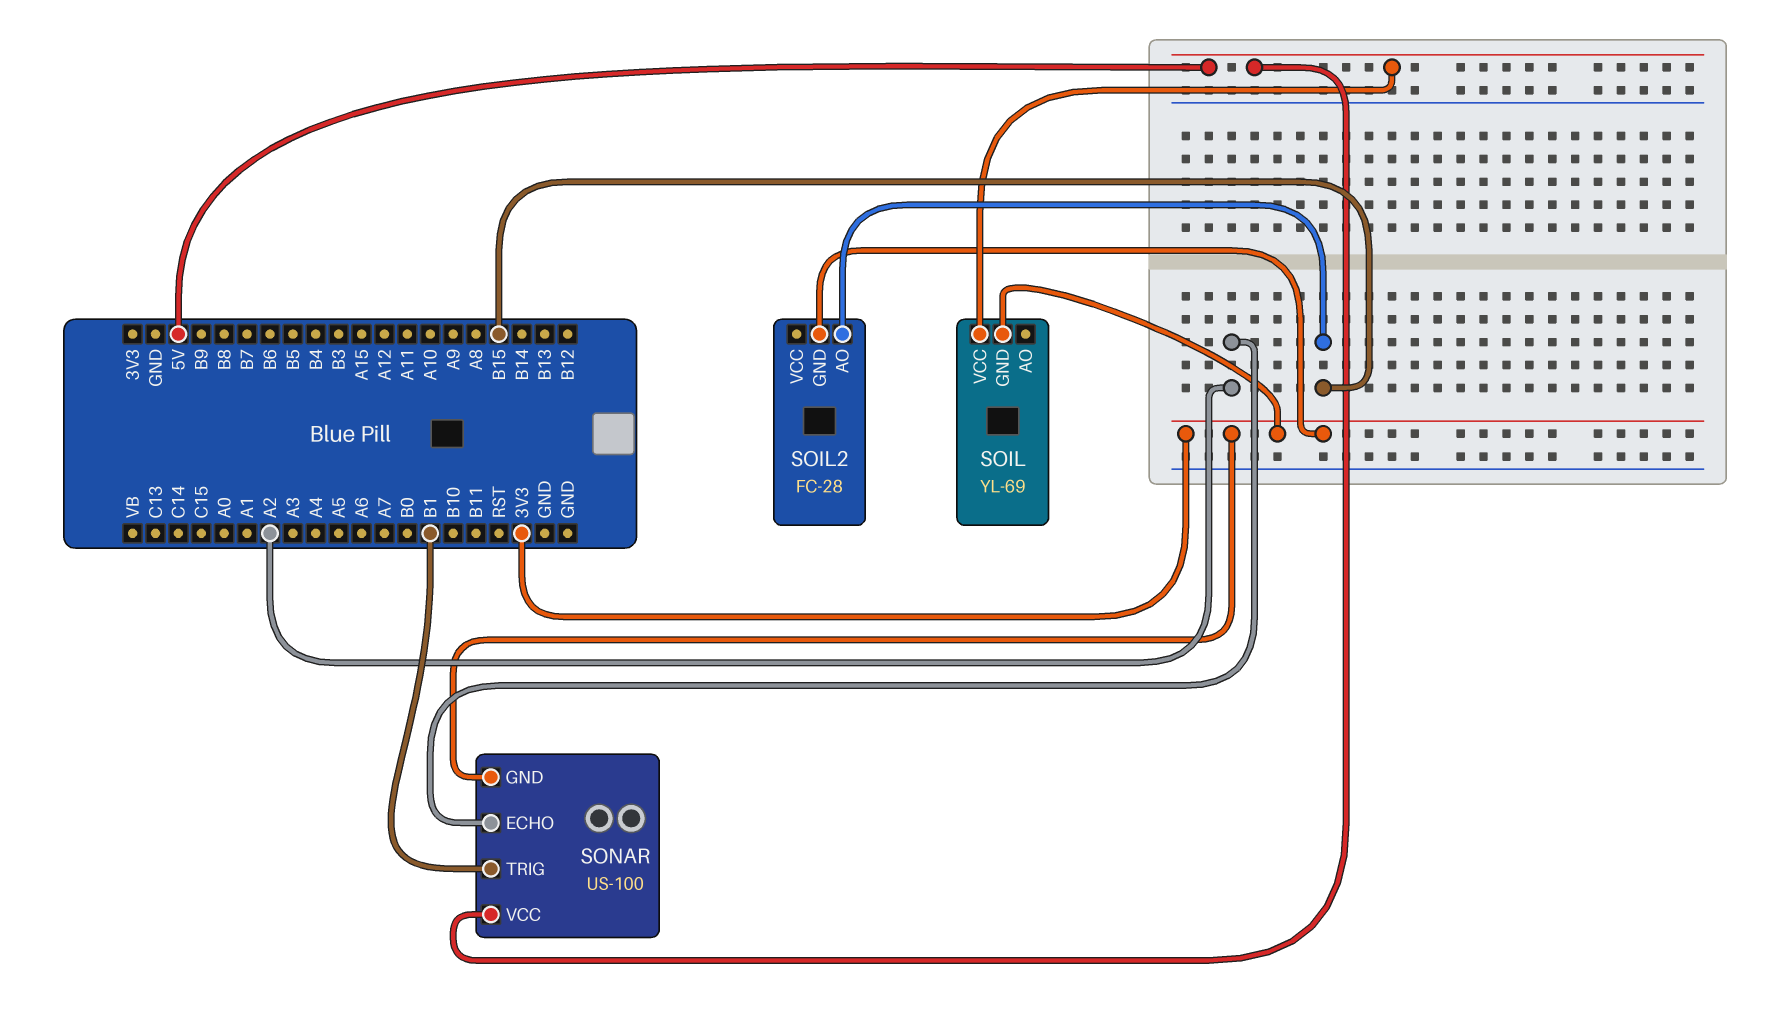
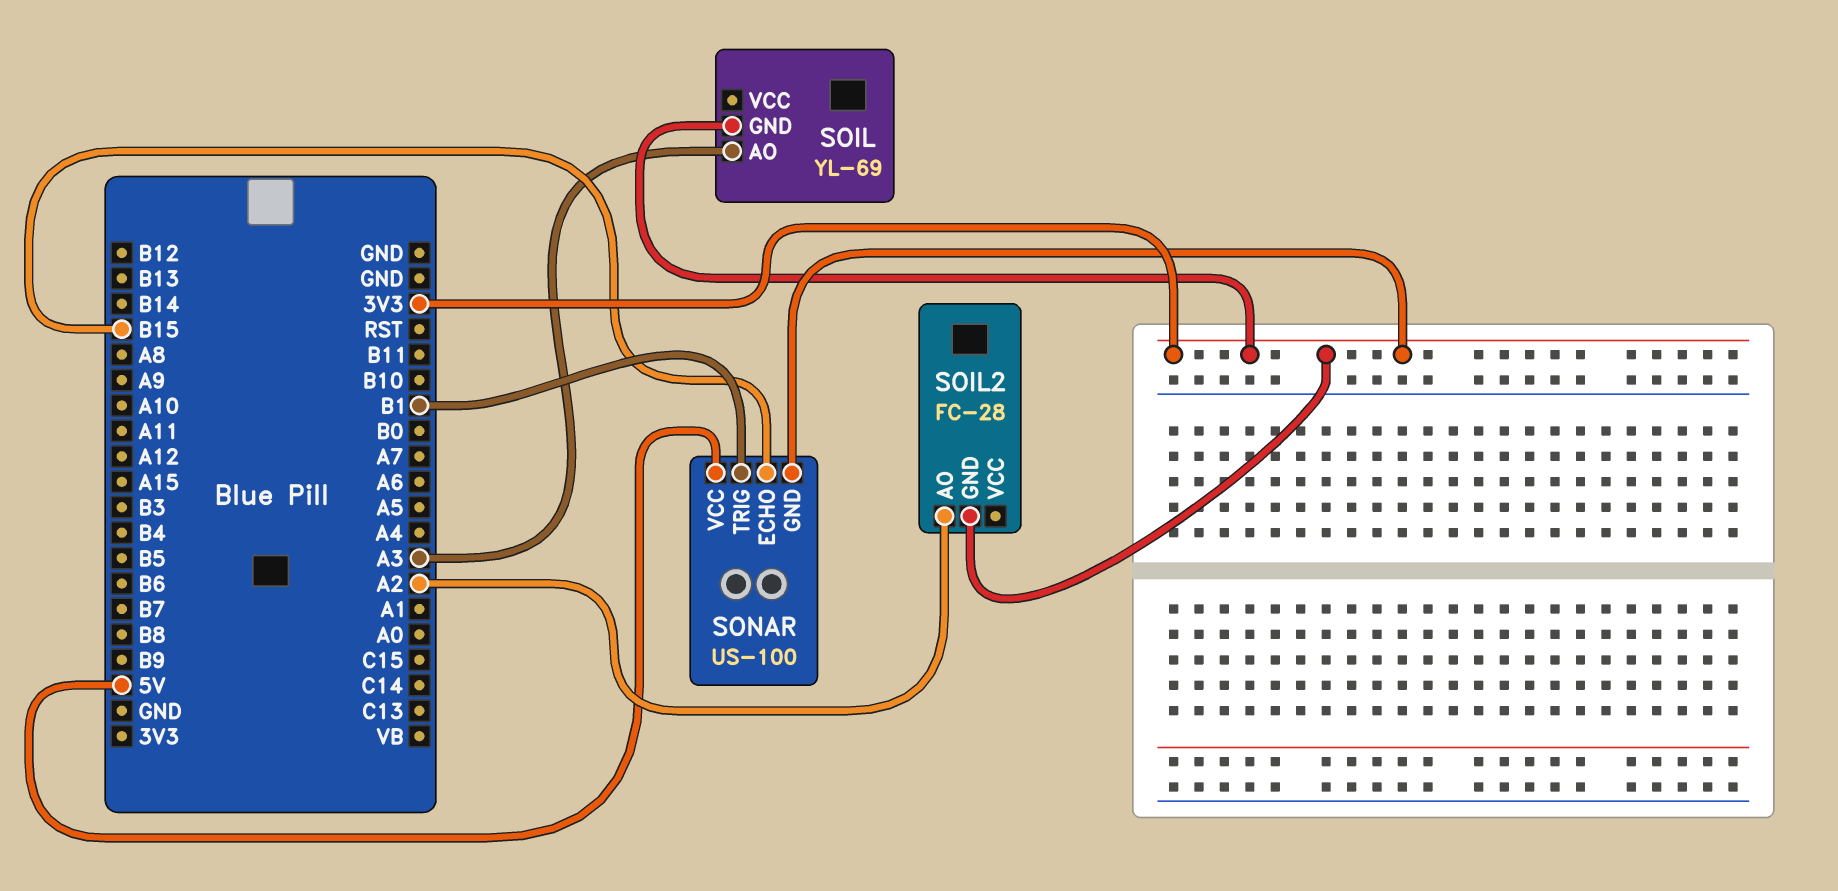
SOIL pin AO: none -> A3
SOIL pin VCC: 5V -> none
SOIL2 pin AO: B15 -> A2
SONAR pin ECHO: A2 -> B15

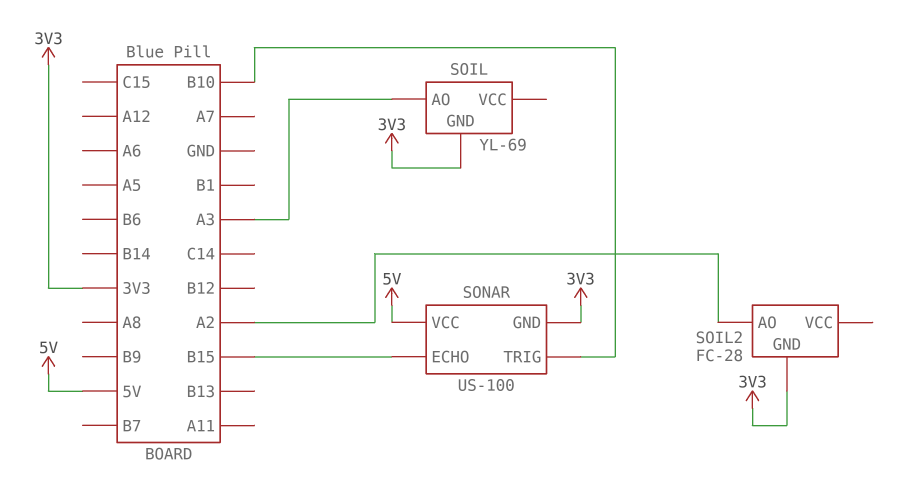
SONAR pin TRIG: B1 -> B10

